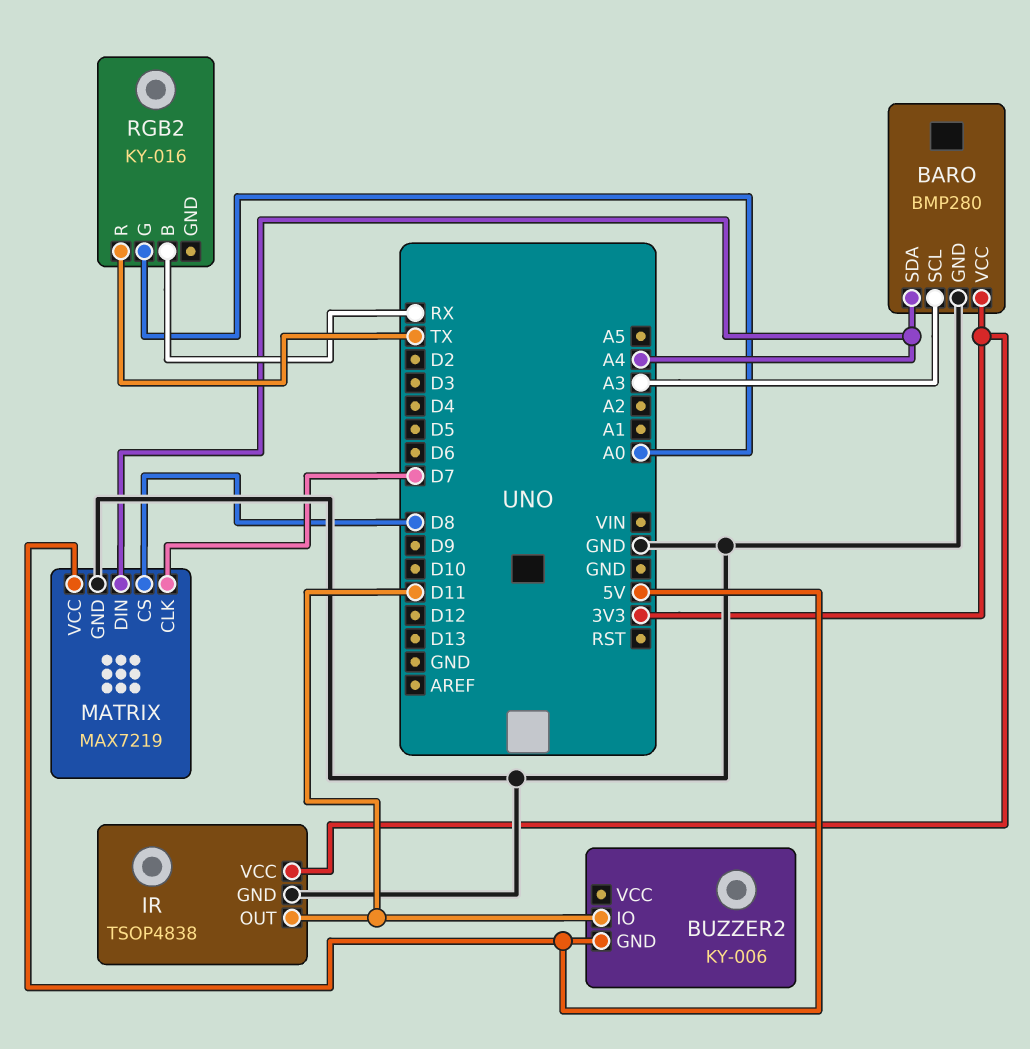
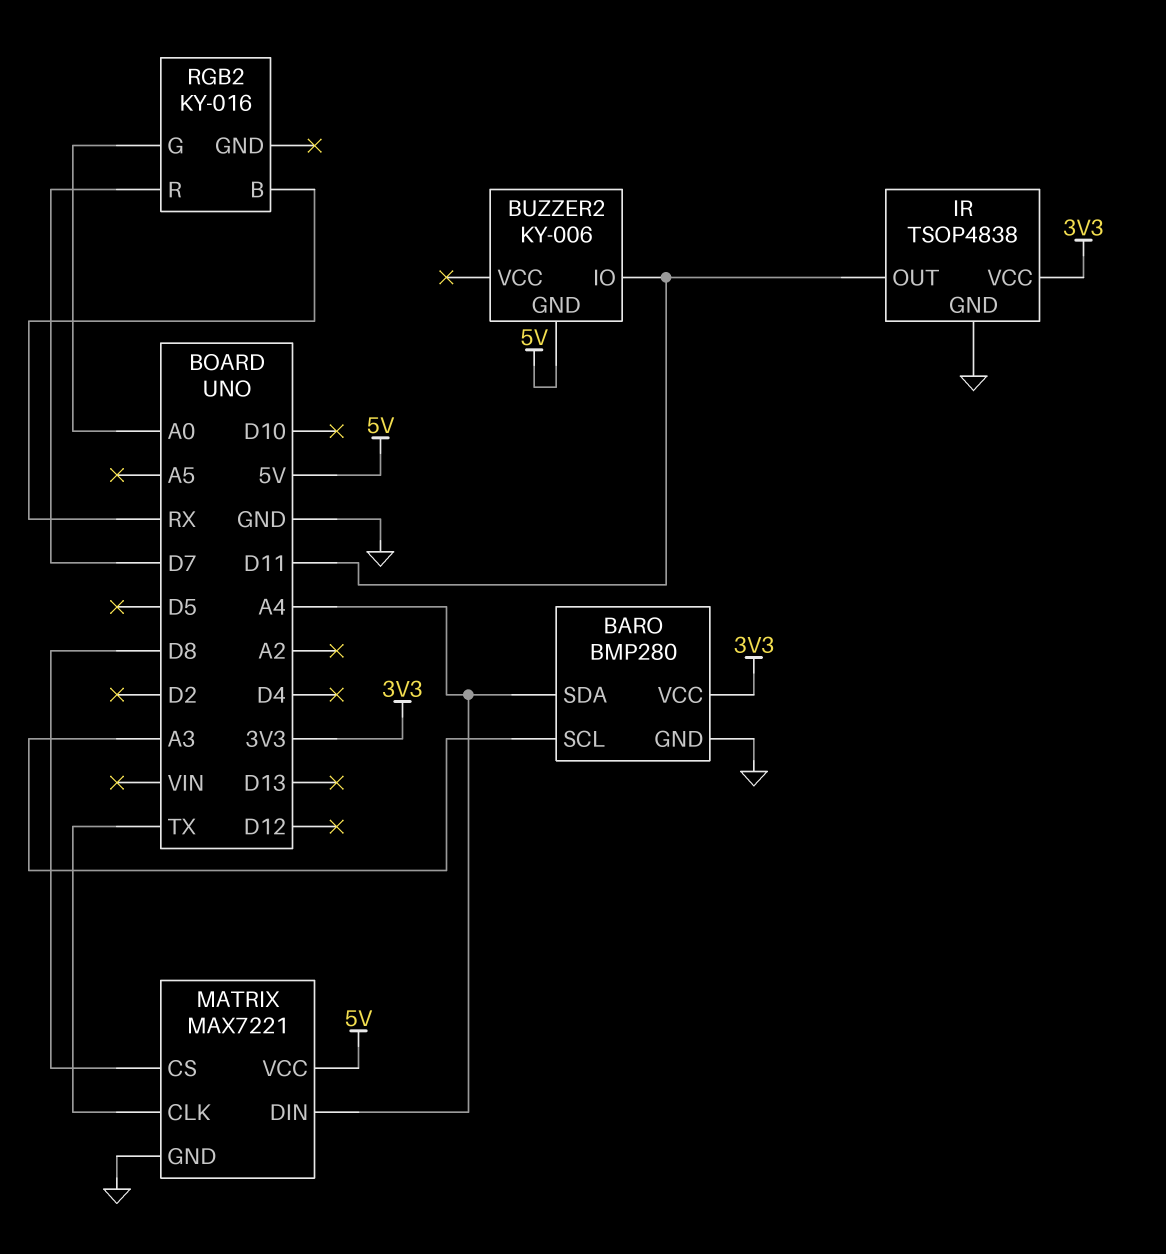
MATRIX: MAX7219 -> MAX7221
MATRIX pin CLK: D7 -> TX
RGB2 pin R: TX -> D7

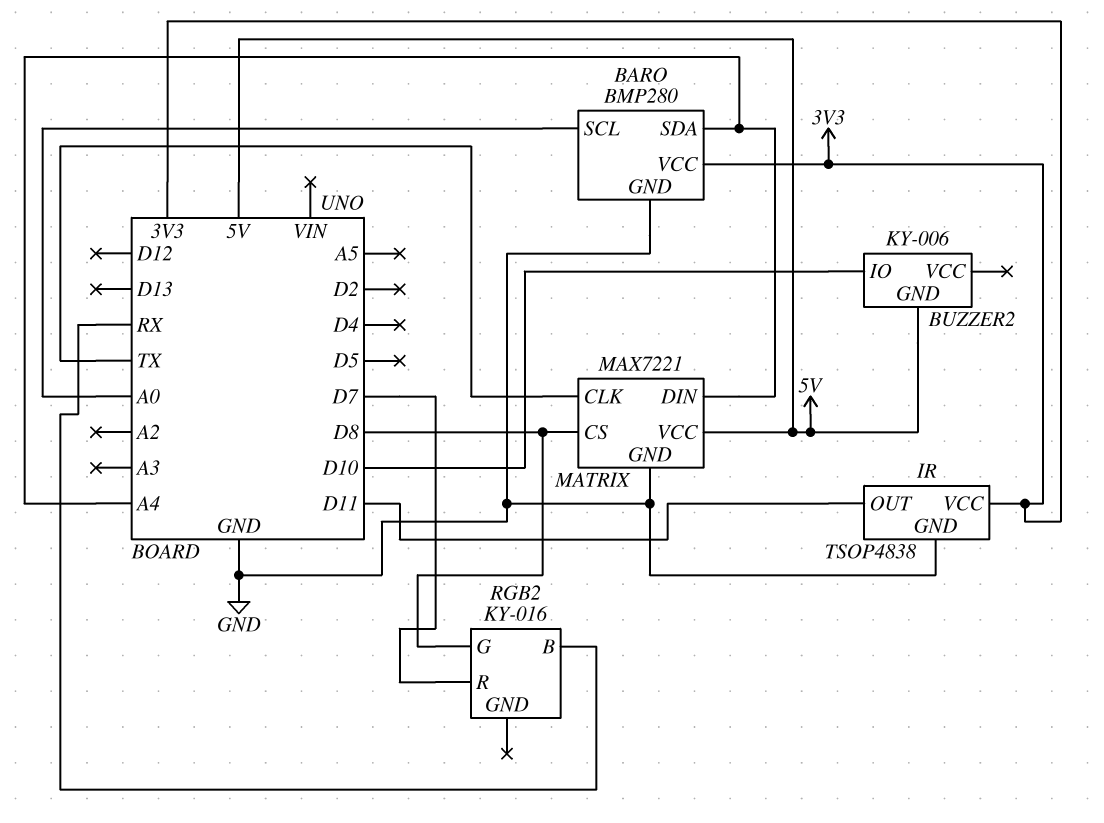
BARO pin SCL: A3 -> A0
BUZZER2 pin IO: D11 -> D10
RGB2 pin G: A0 -> D8

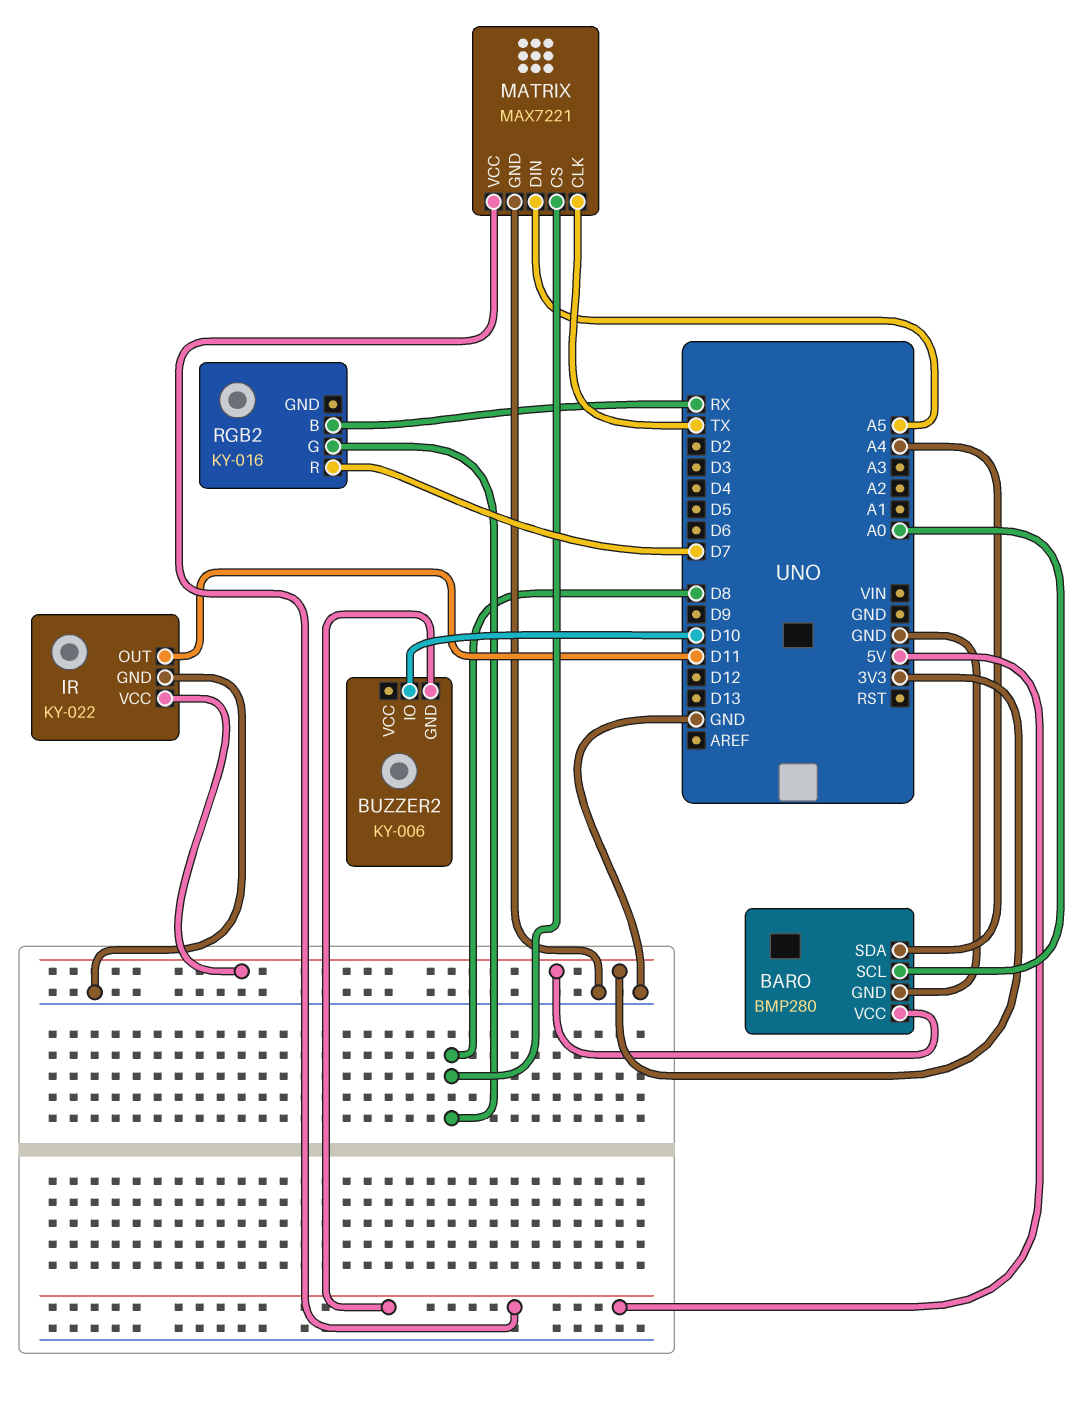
IR: TSOP4838 -> KY-022
MATRIX pin DIN: A4 -> A5

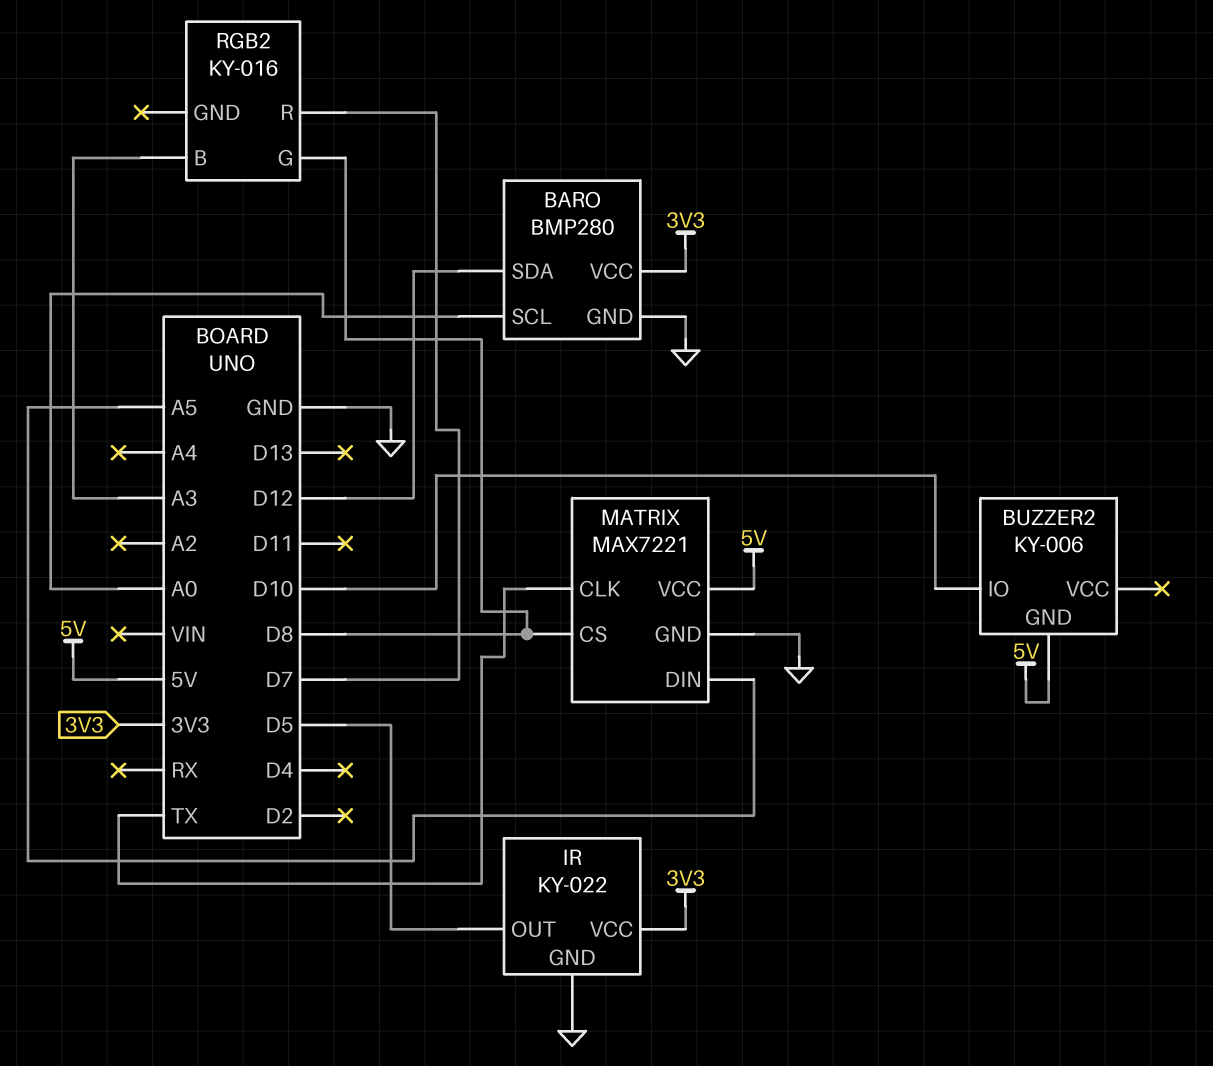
BARO pin SDA: A4 -> D12
IR pin OUT: D11 -> D5
RGB2 pin B: RX -> A3

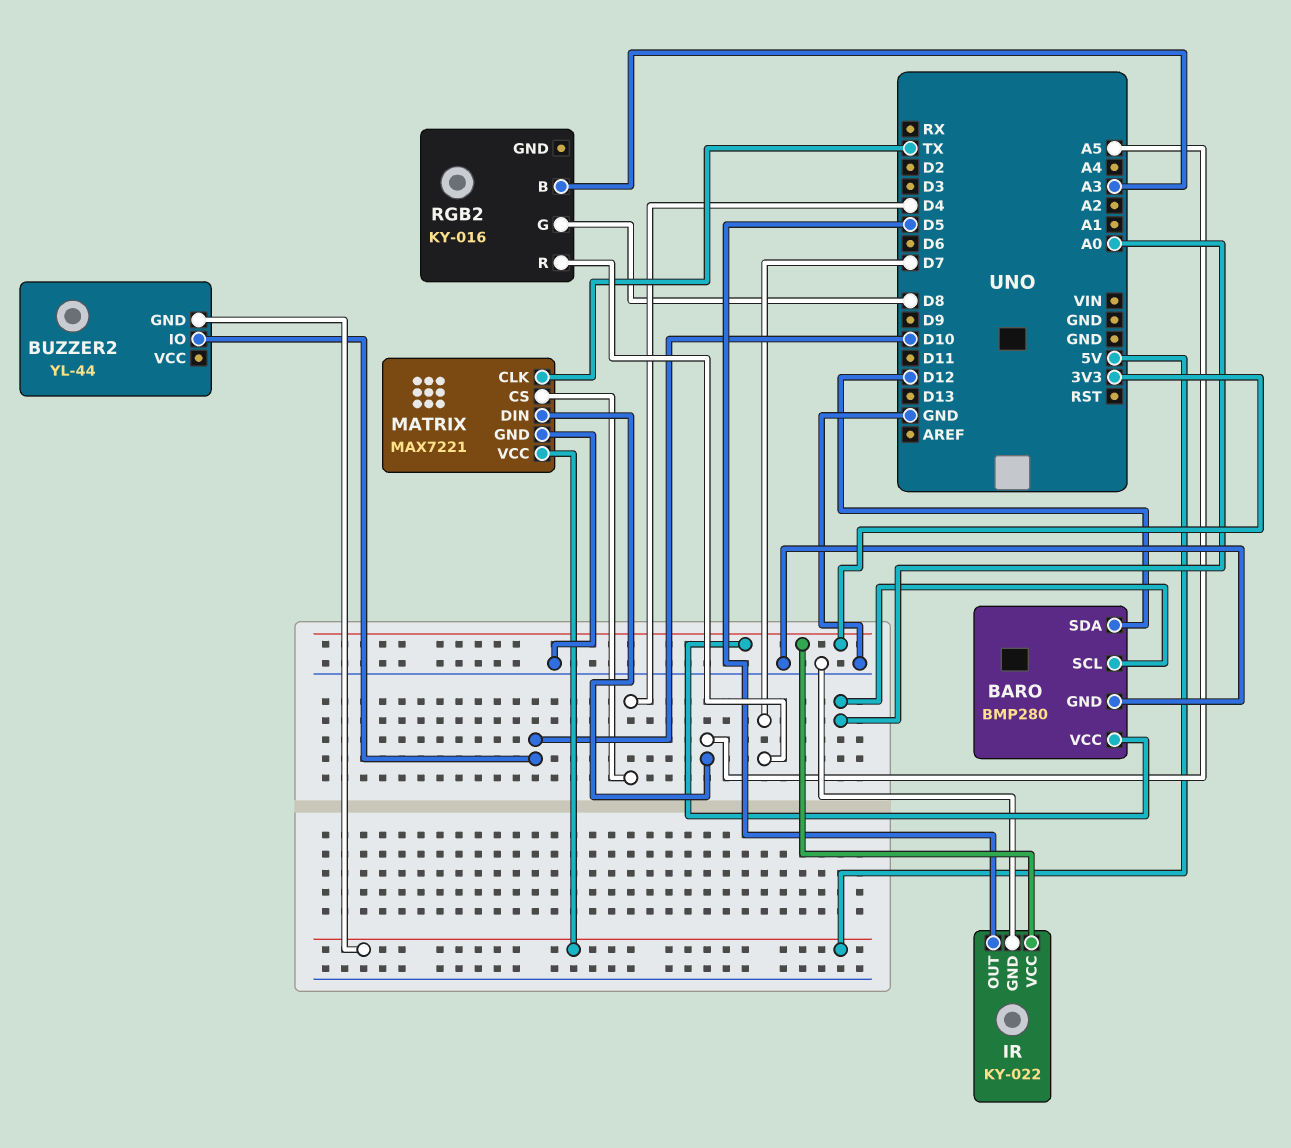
BUZZER2: KY-006 -> YL-44
MATRIX pin CS: D8 -> D4

